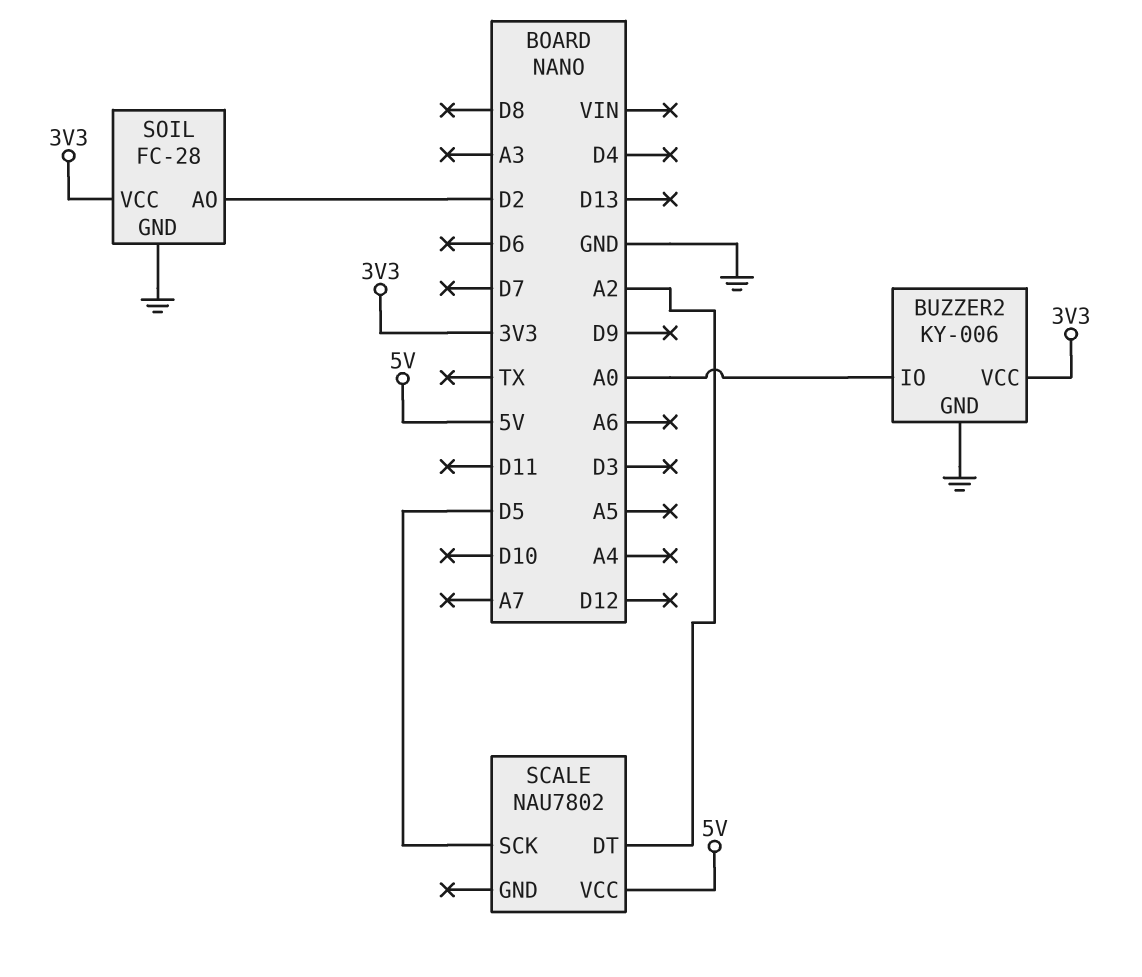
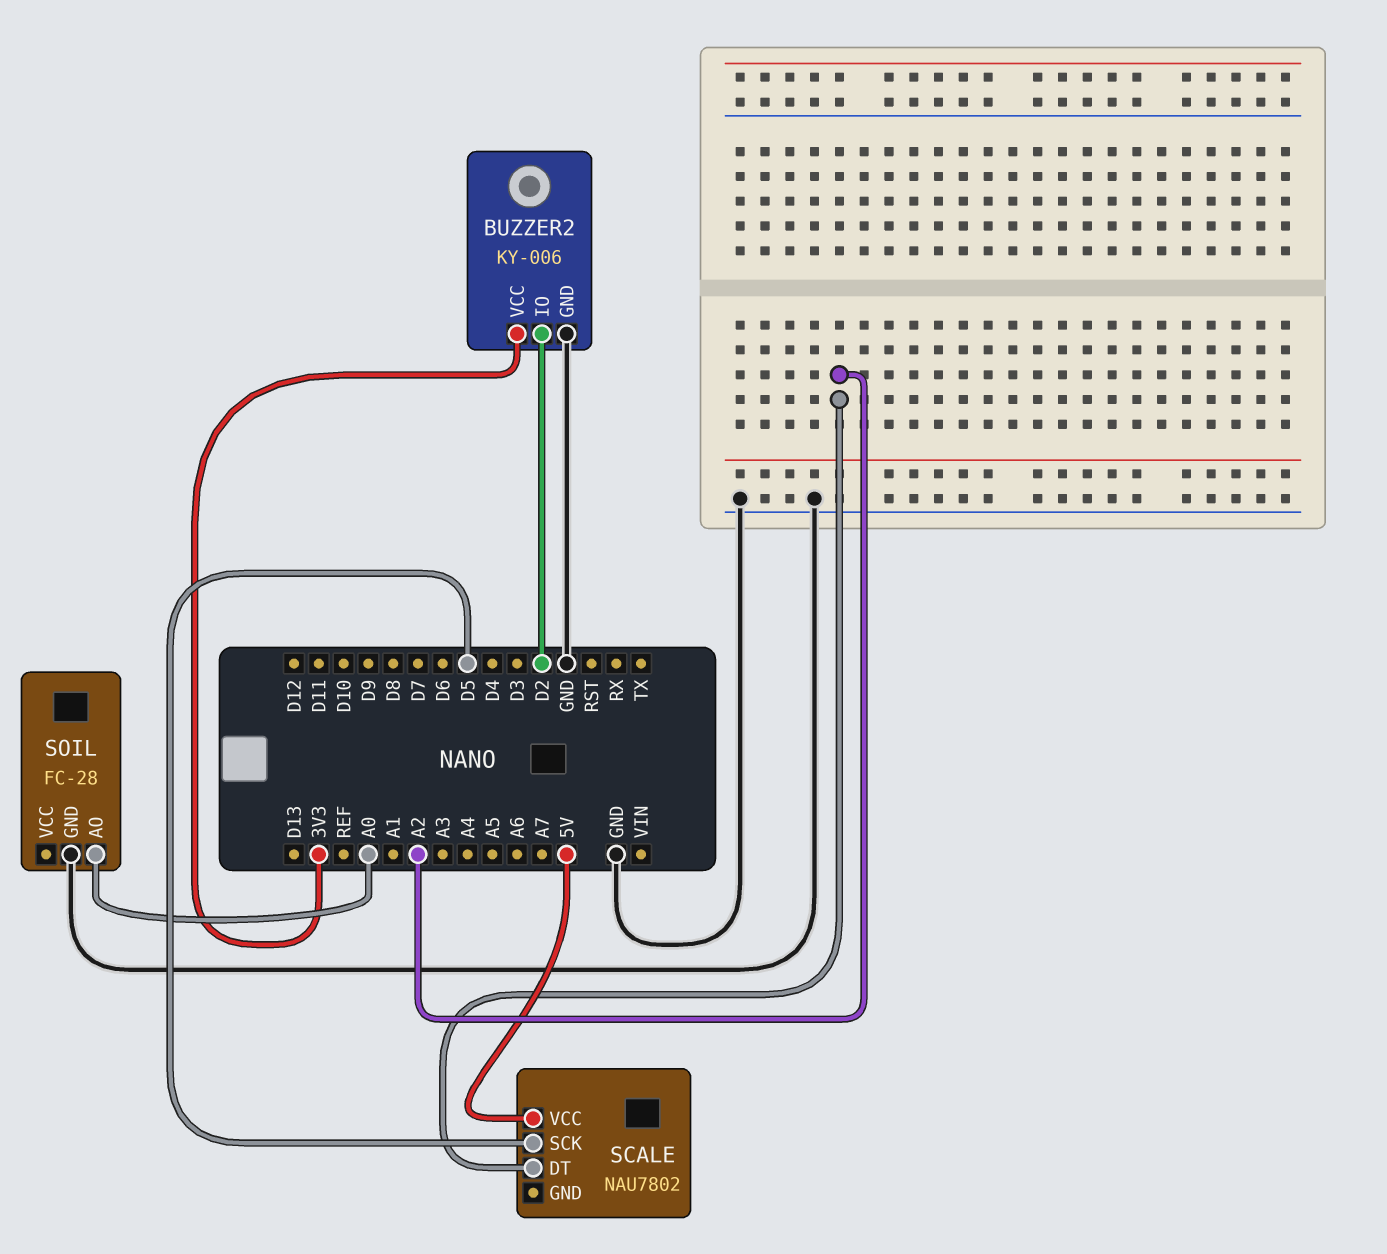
BUZZER2 pin IO: A0 -> D2
SOIL pin AO: D2 -> A0
SOIL pin VCC: 3V3 -> none

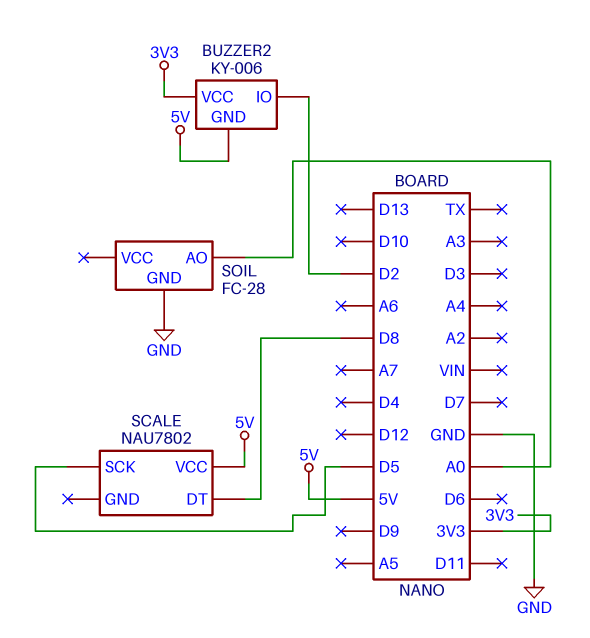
BUZZER2 pin GND: GND -> 5V
SCALE pin DT: A2 -> D8

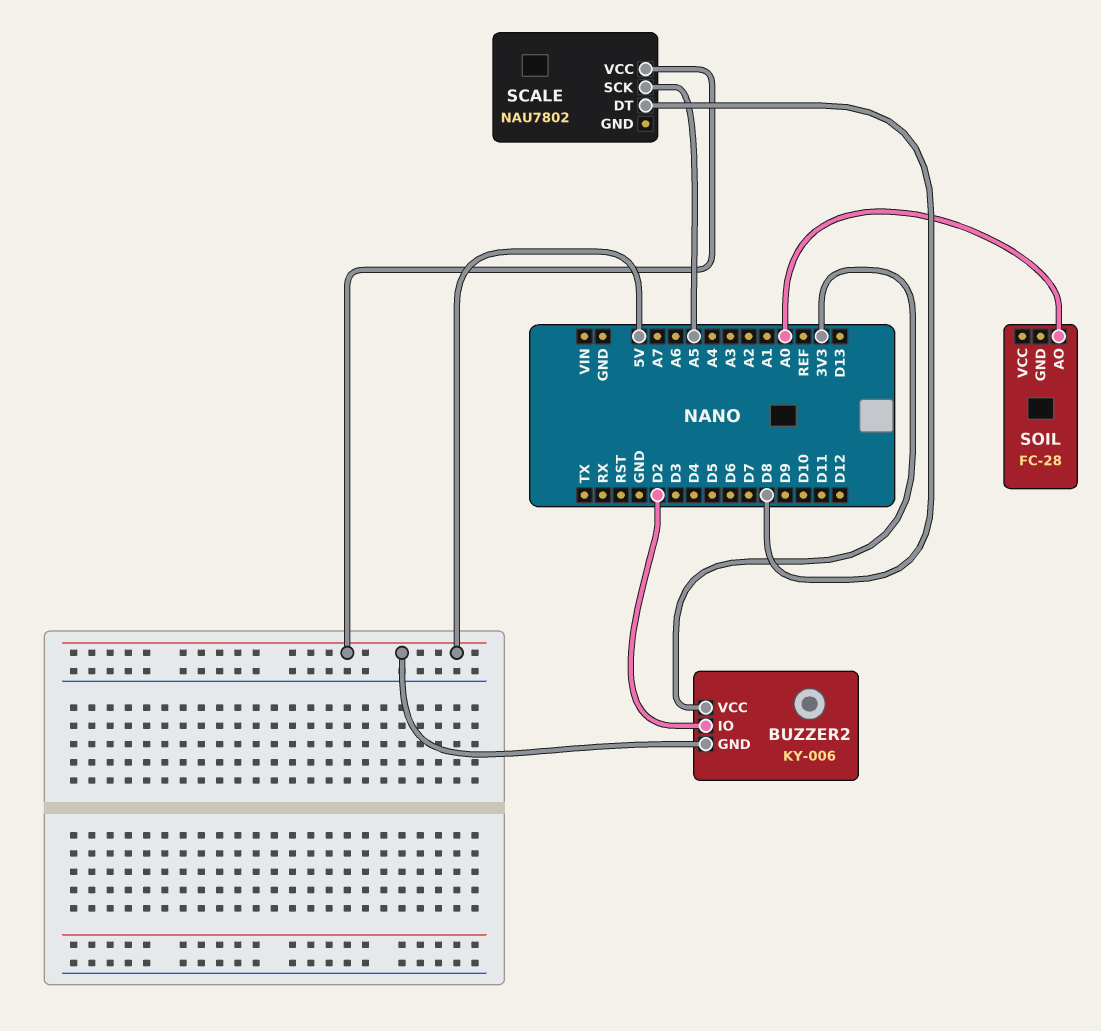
SCALE pin SCK: D5 -> A5
SOIL pin GND: GND -> none

